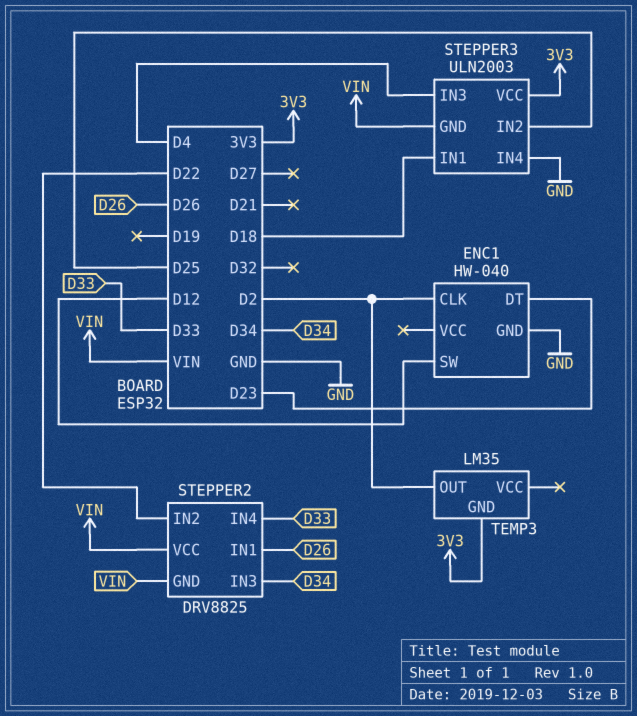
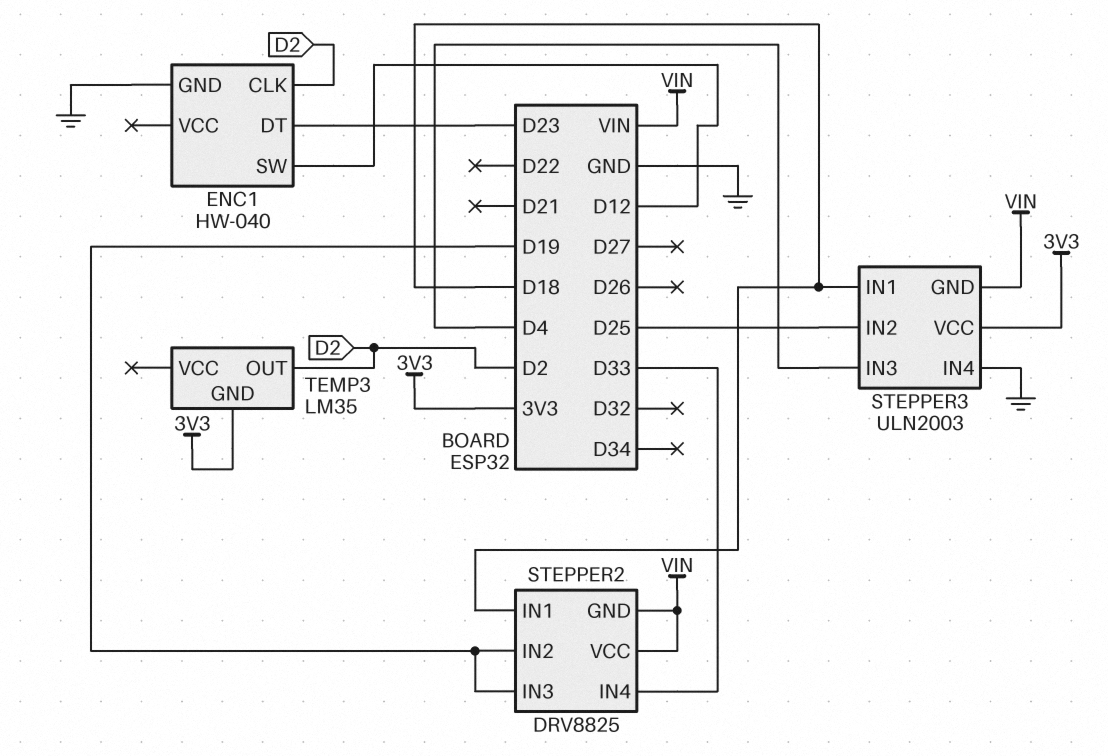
STEPPER2 pin IN1: D26 -> D18
STEPPER2 pin IN2: D22 -> D19
STEPPER2 pin IN3: D34 -> D19

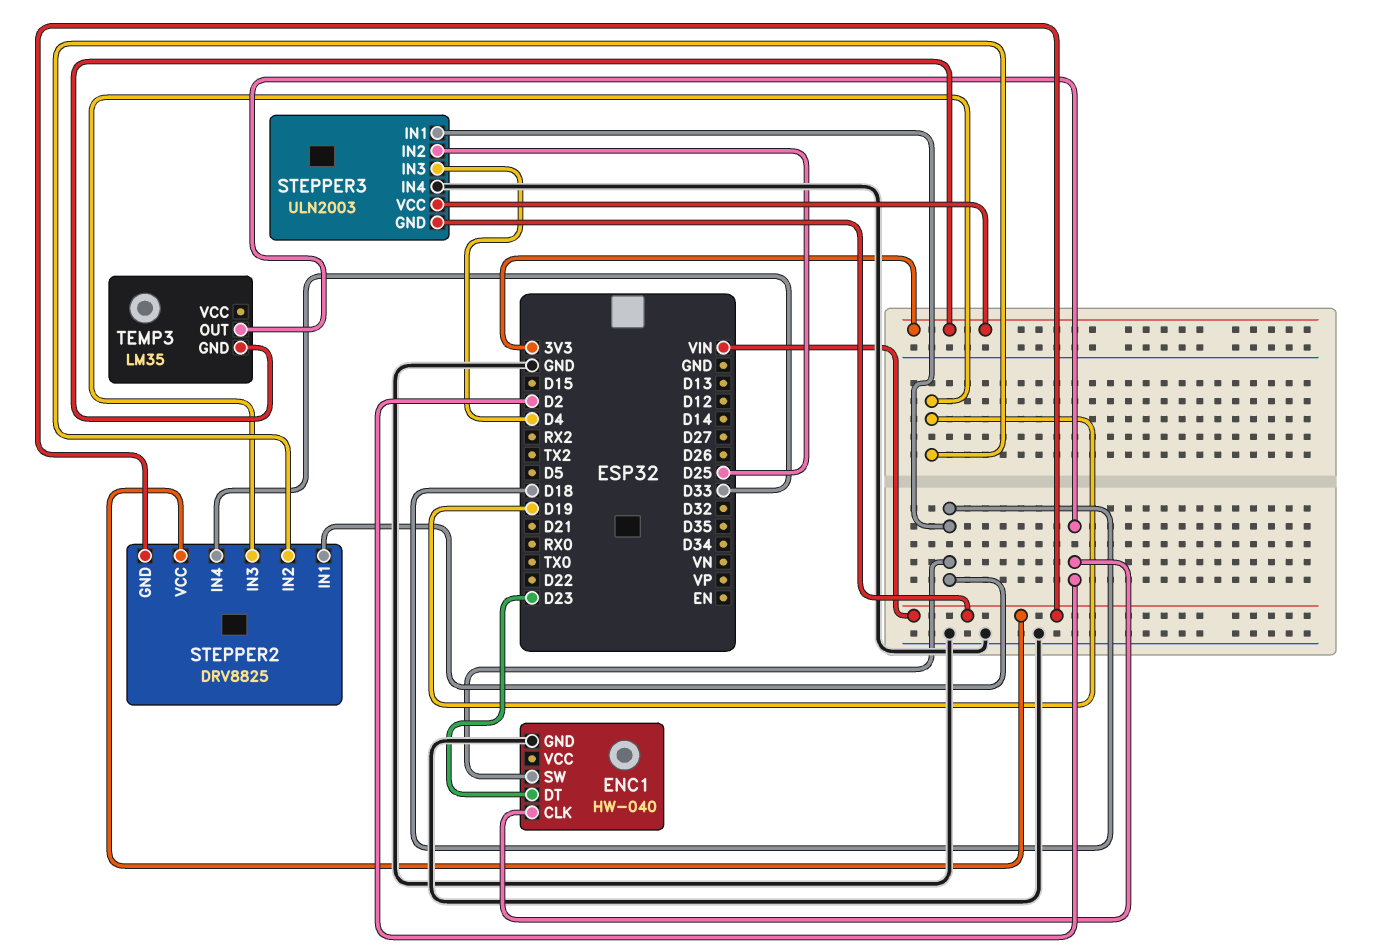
ENC1 pin SW: D12 -> D18

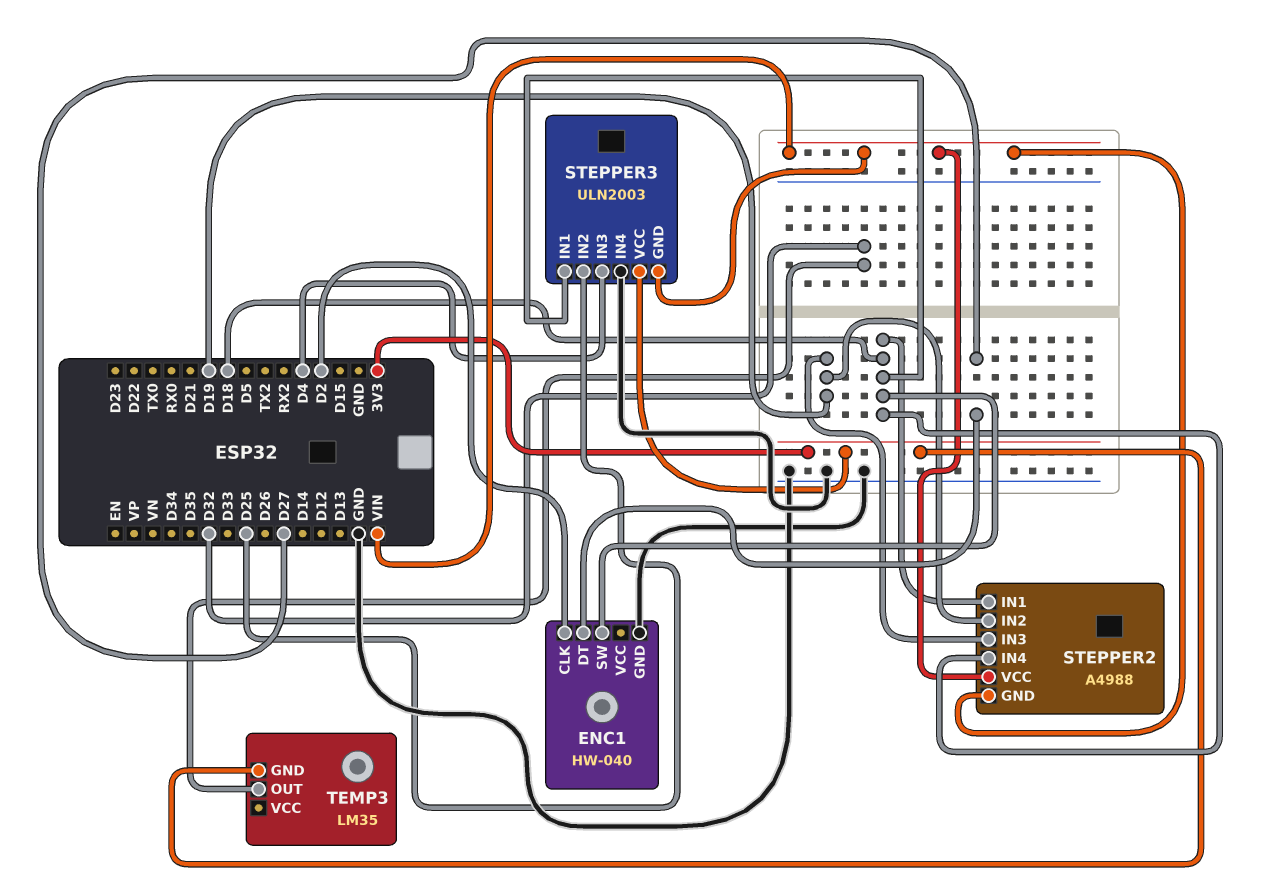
ENC1 pin DT: D23 -> D27
STEPPER2: DRV8825 -> A4988
STEPPER2 pin IN4: D33 -> D18
TEMP3 pin OUT: D2 -> D32

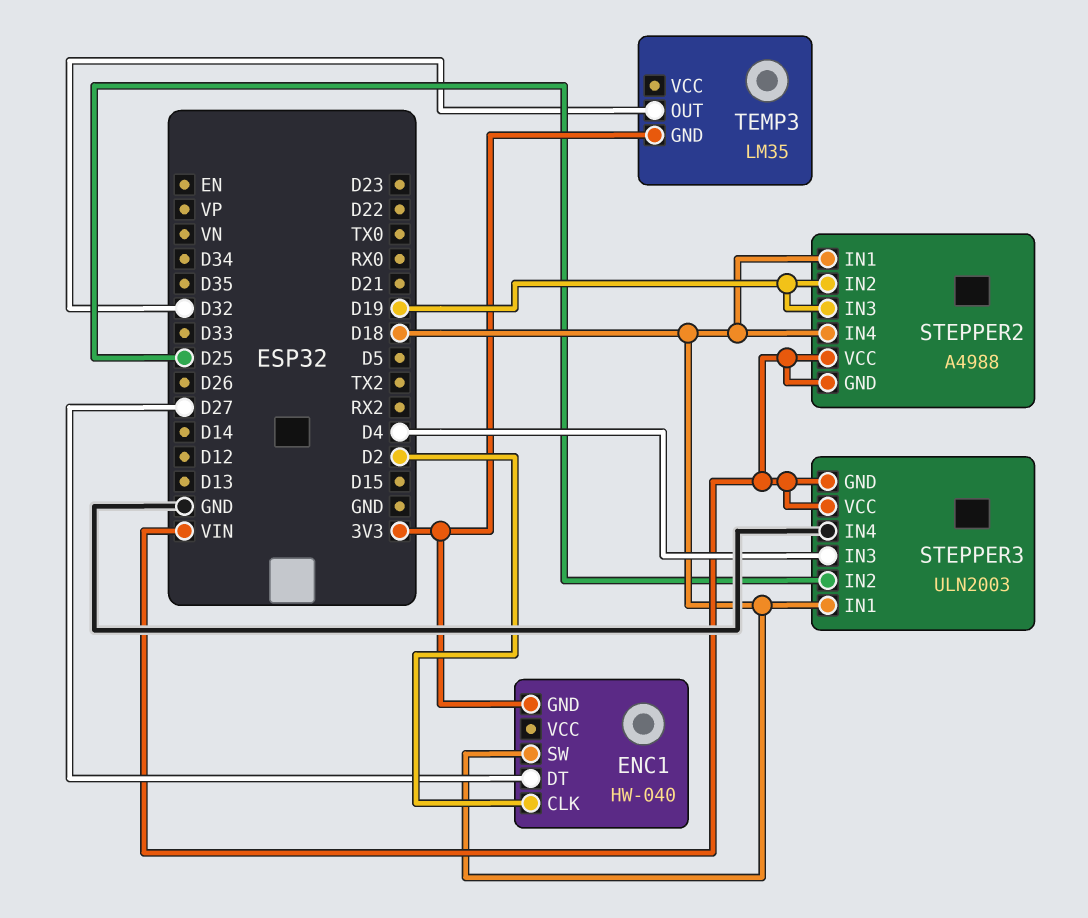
ENC1 pin GND: GND -> 3V3
STEPPER3 pin VCC: 3V3 -> VIN

